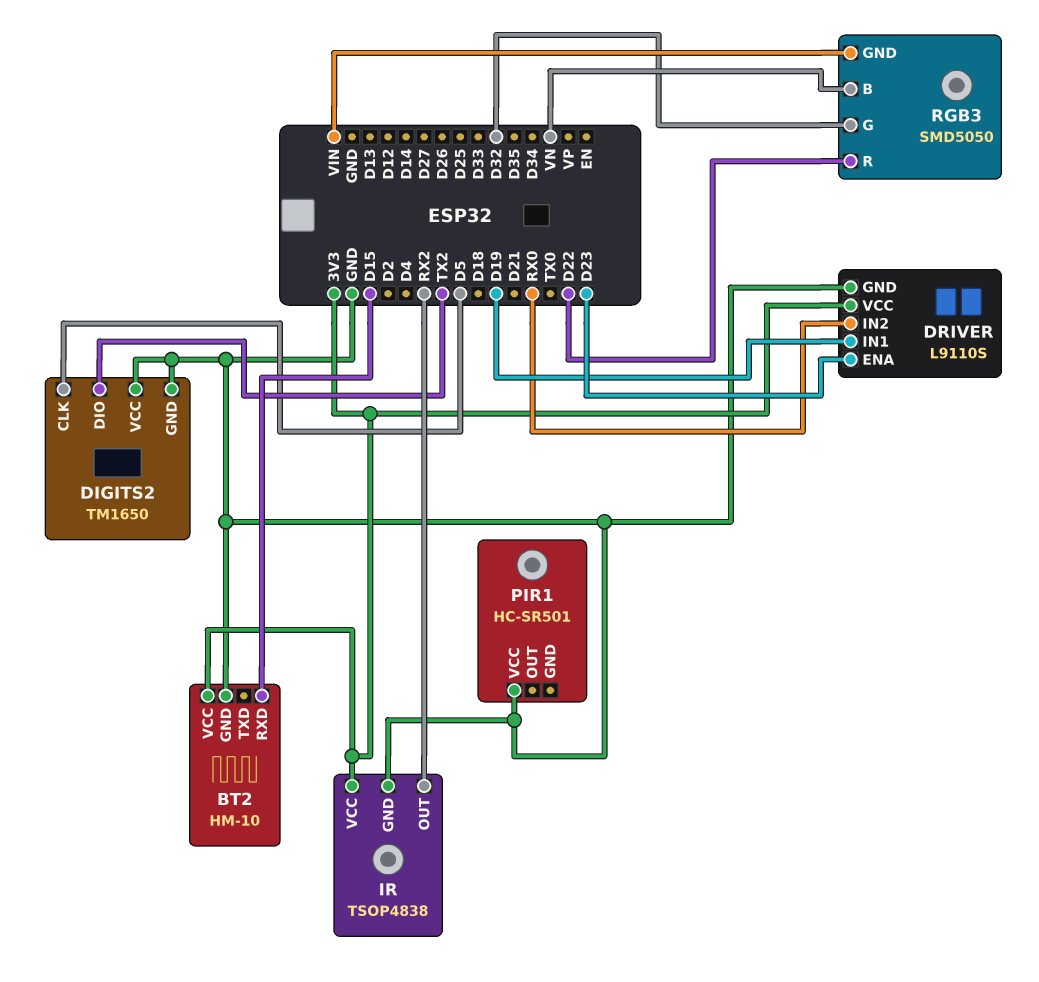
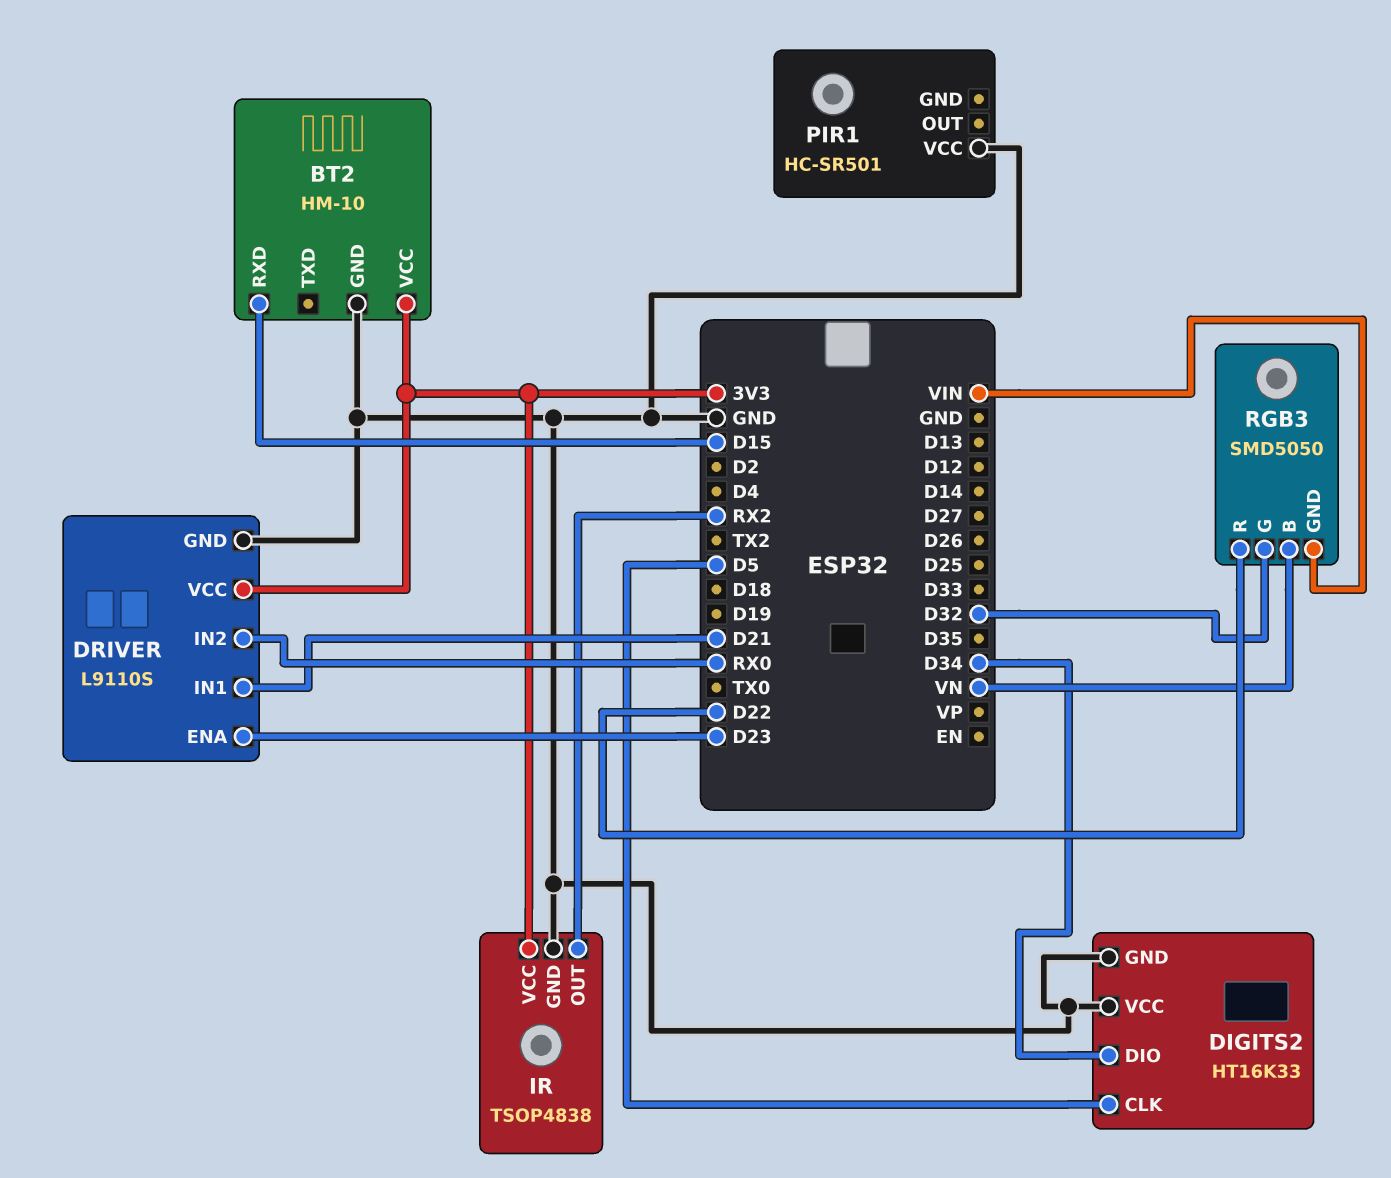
DIGITS2: TM1650 -> HT16K33
DIGITS2 pin DIO: TX2 -> D34
DRIVER pin IN1: D19 -> D21

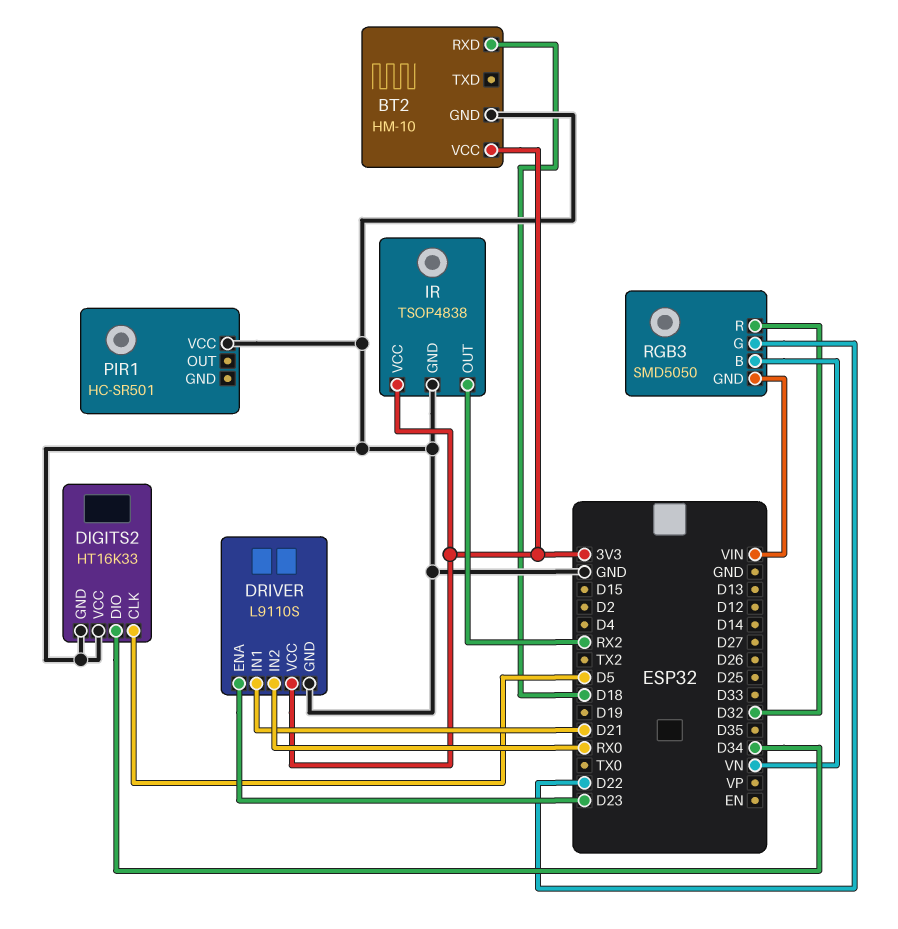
BT2 pin RXD: D15 -> D18
RGB3 pin G: D32 -> D22
RGB3 pin R: D22 -> D32

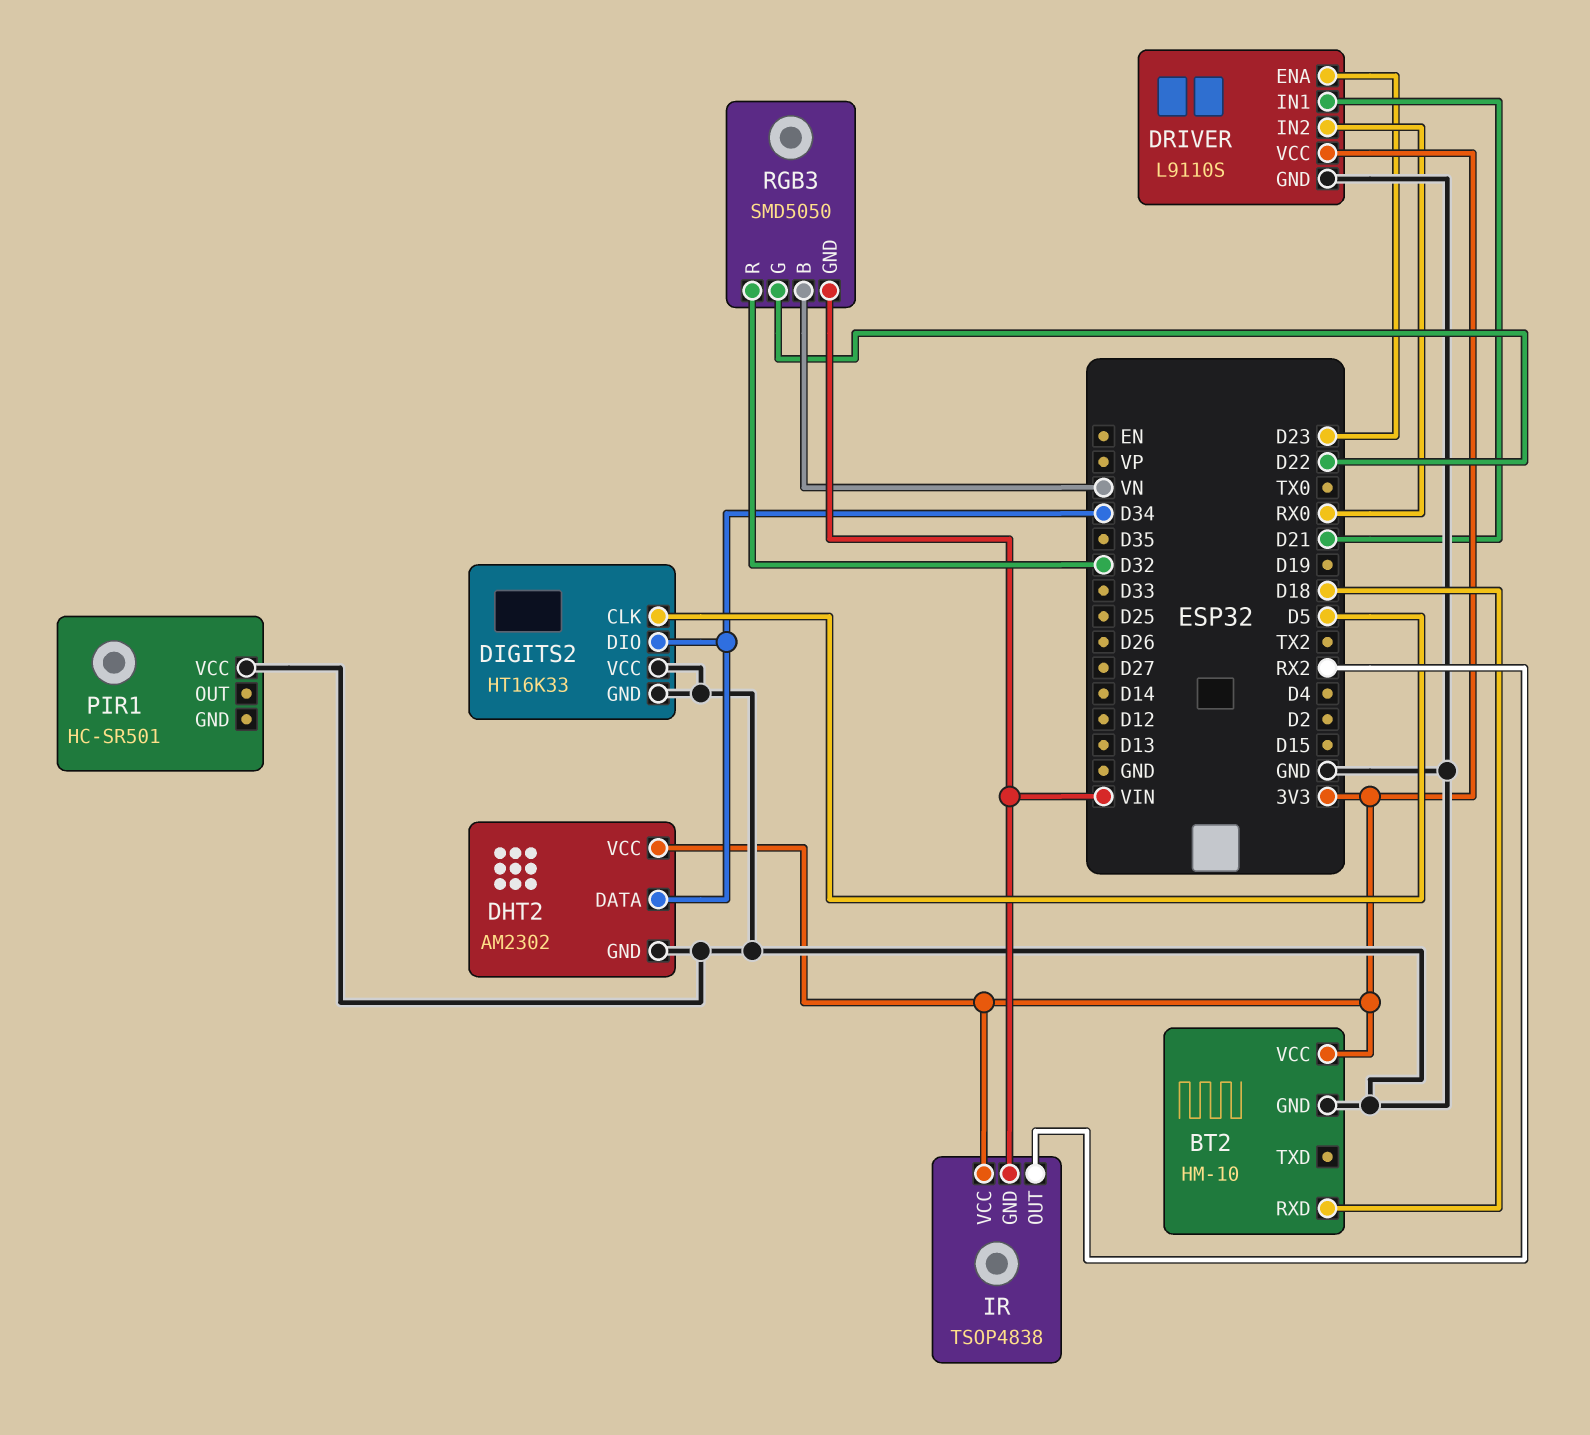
DHT2: none -> AM2302
DHT2 pin DATA: none -> D34
DHT2 pin GND: none -> GND
DHT2 pin VCC: none -> 3V3
IR pin GND: GND -> VIN

